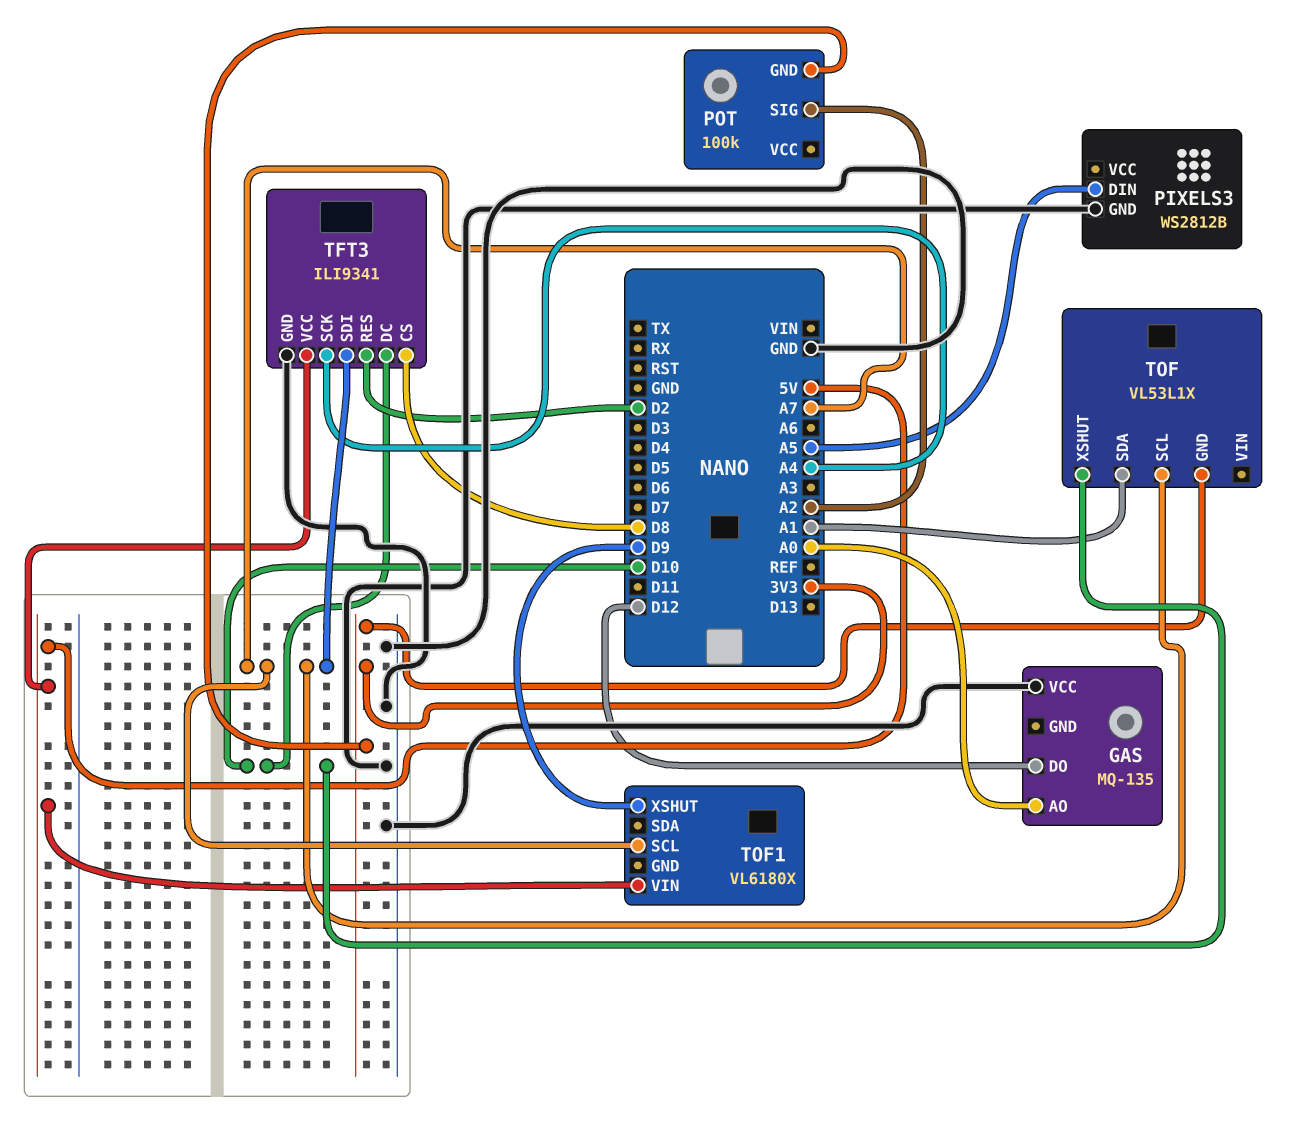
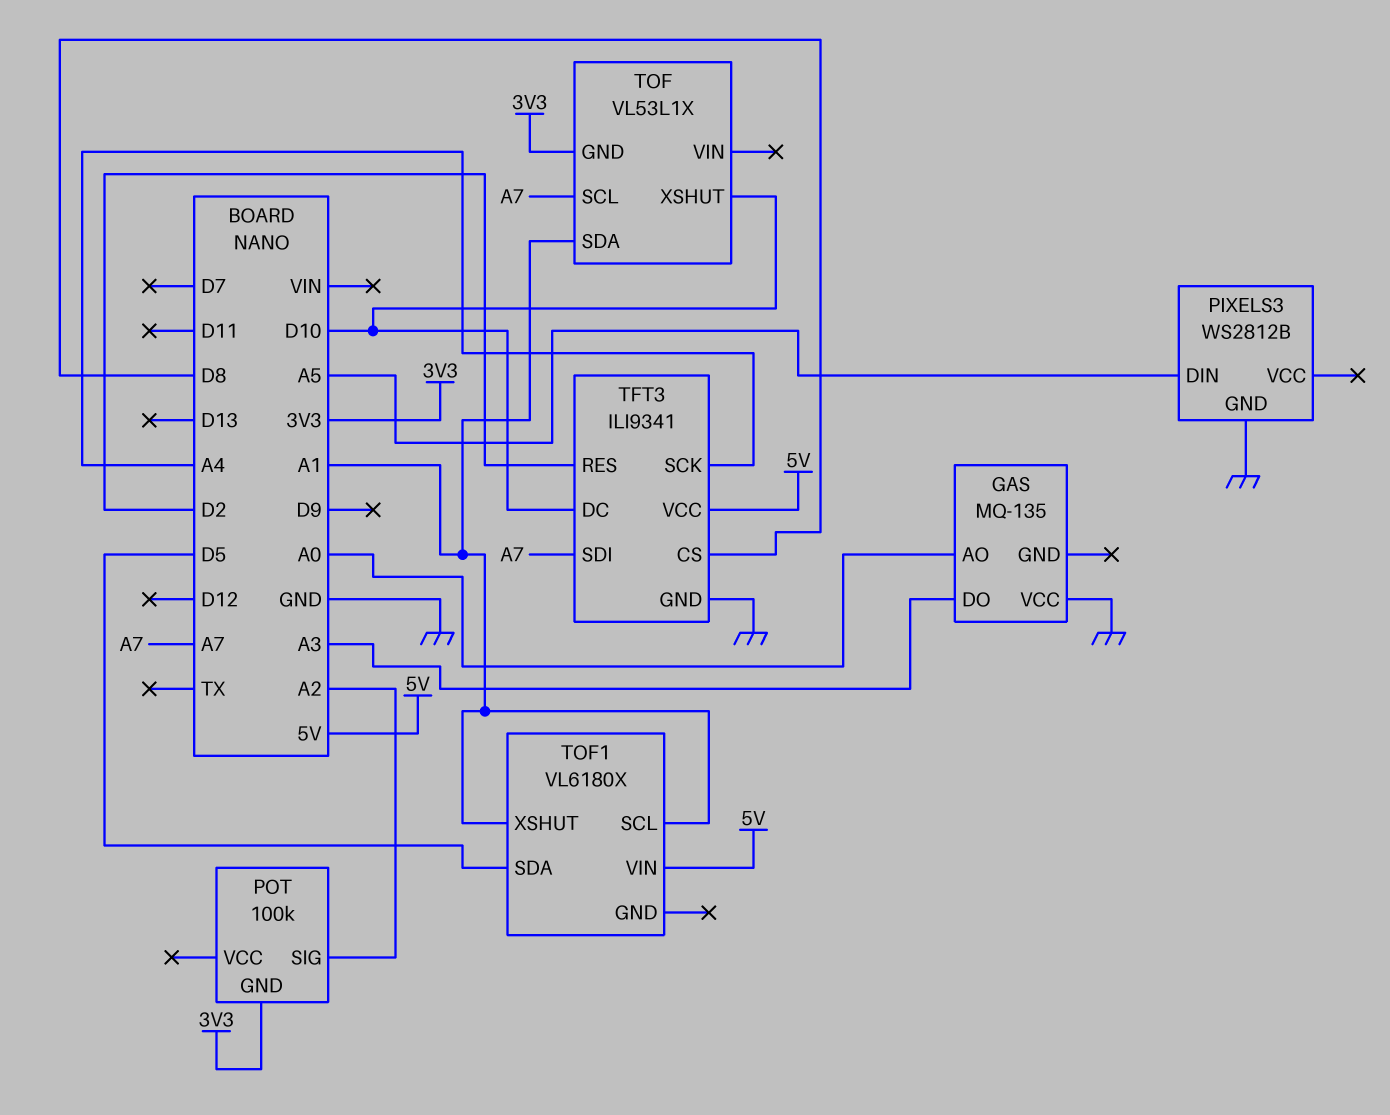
GAS pin DO: D12 -> A3
TOF1 pin SCL: A7 -> A1
TOF1 pin SDA: none -> D5
TOF1 pin XSHUT: D9 -> A1

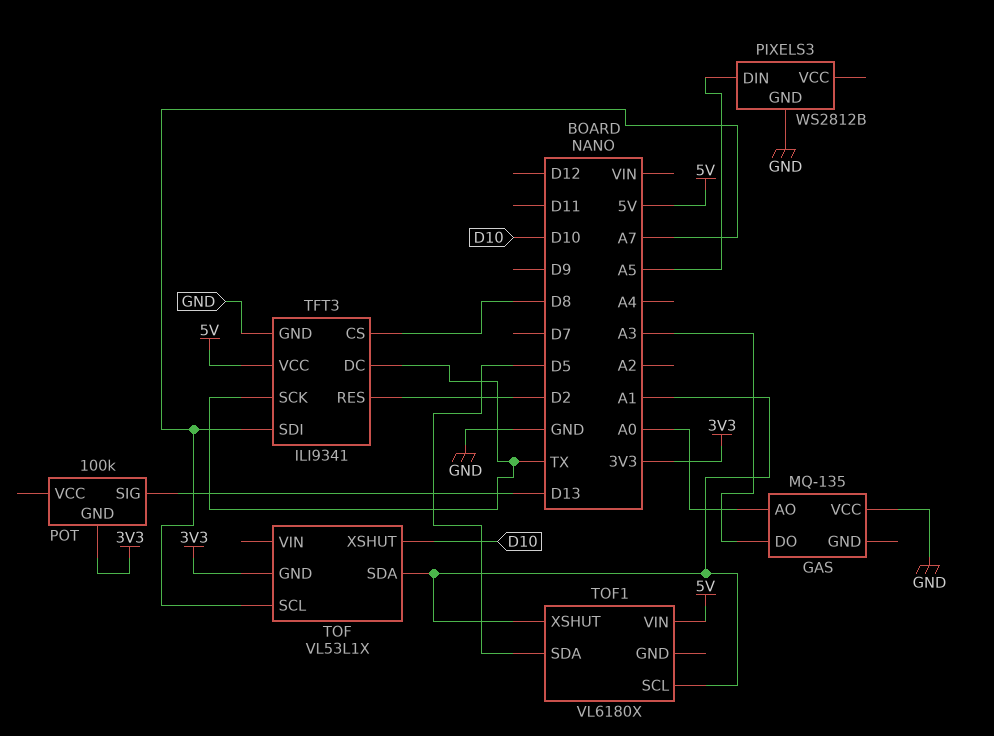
POT pin SIG: A2 -> D13
TFT3 pin DC: D10 -> TX
TFT3 pin SCK: A4 -> TX

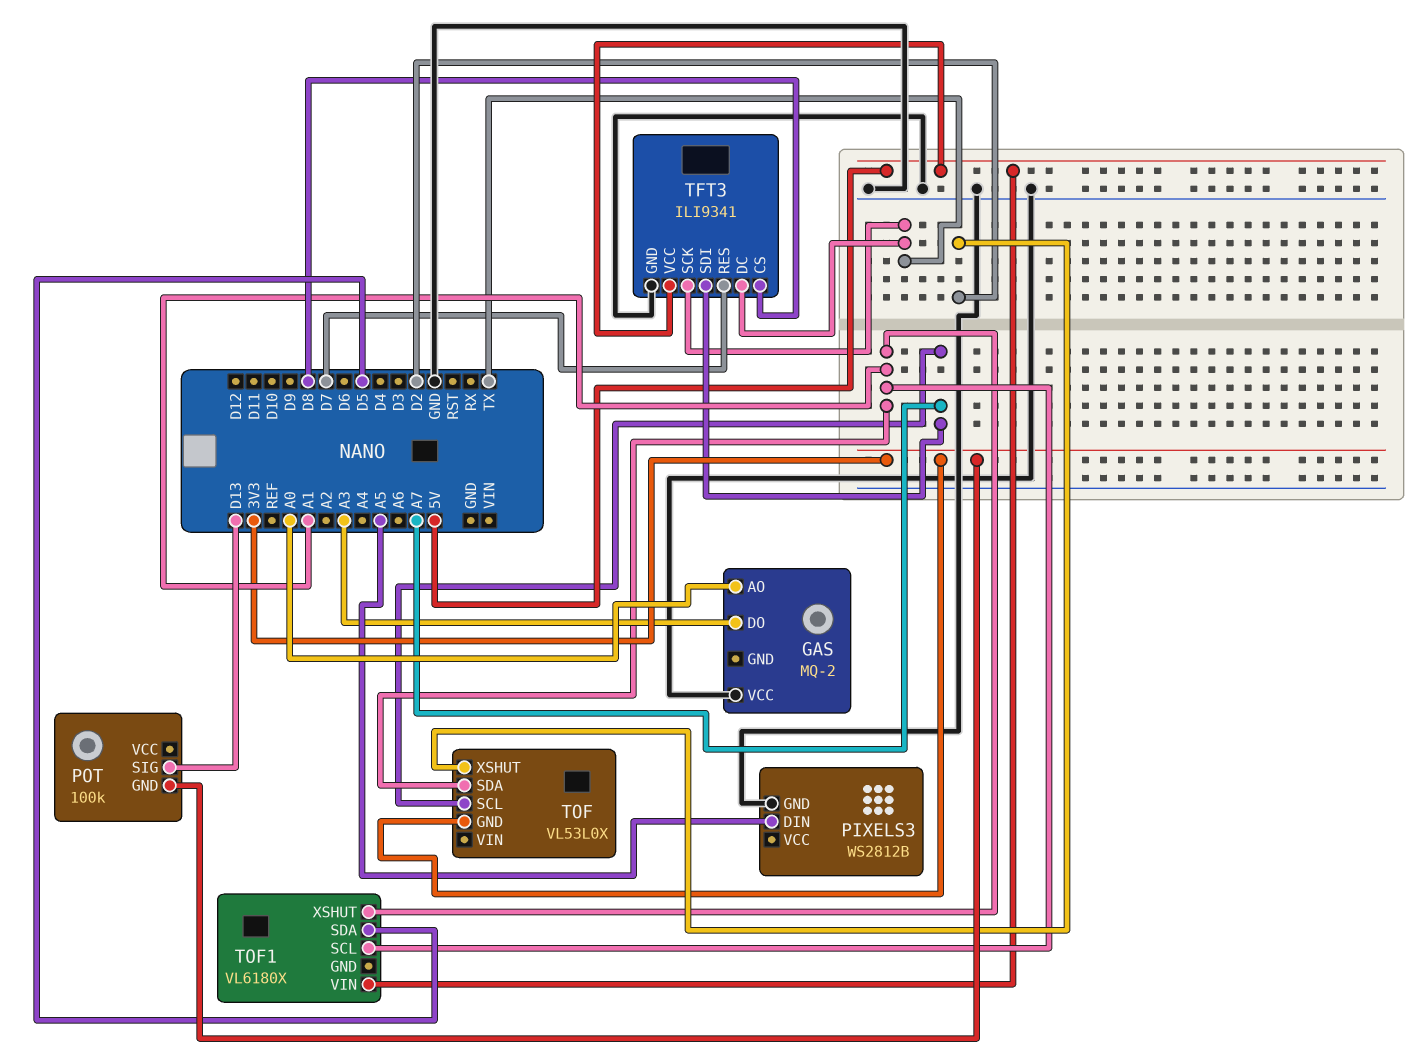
GAS: MQ-135 -> MQ-2
TFT3 pin RES: D2 -> D7
TOF: VL53L1X -> VL53L0X
TOF pin XSHUT: D10 -> D2

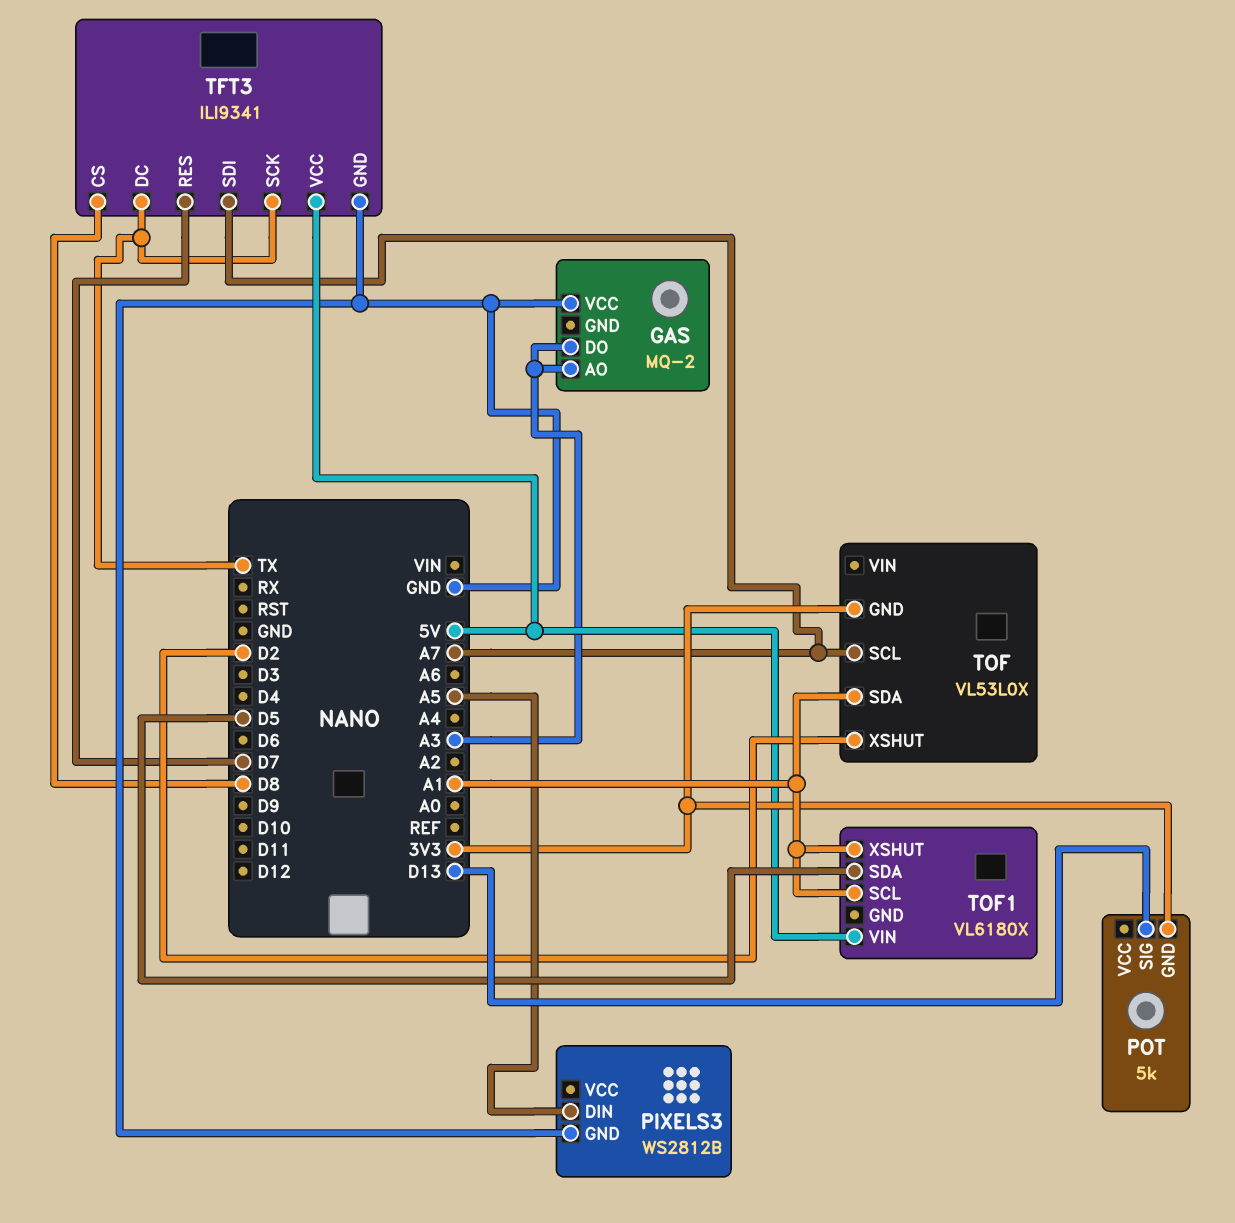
GAS pin AO: A0 -> A3
POT: 100k -> 5k

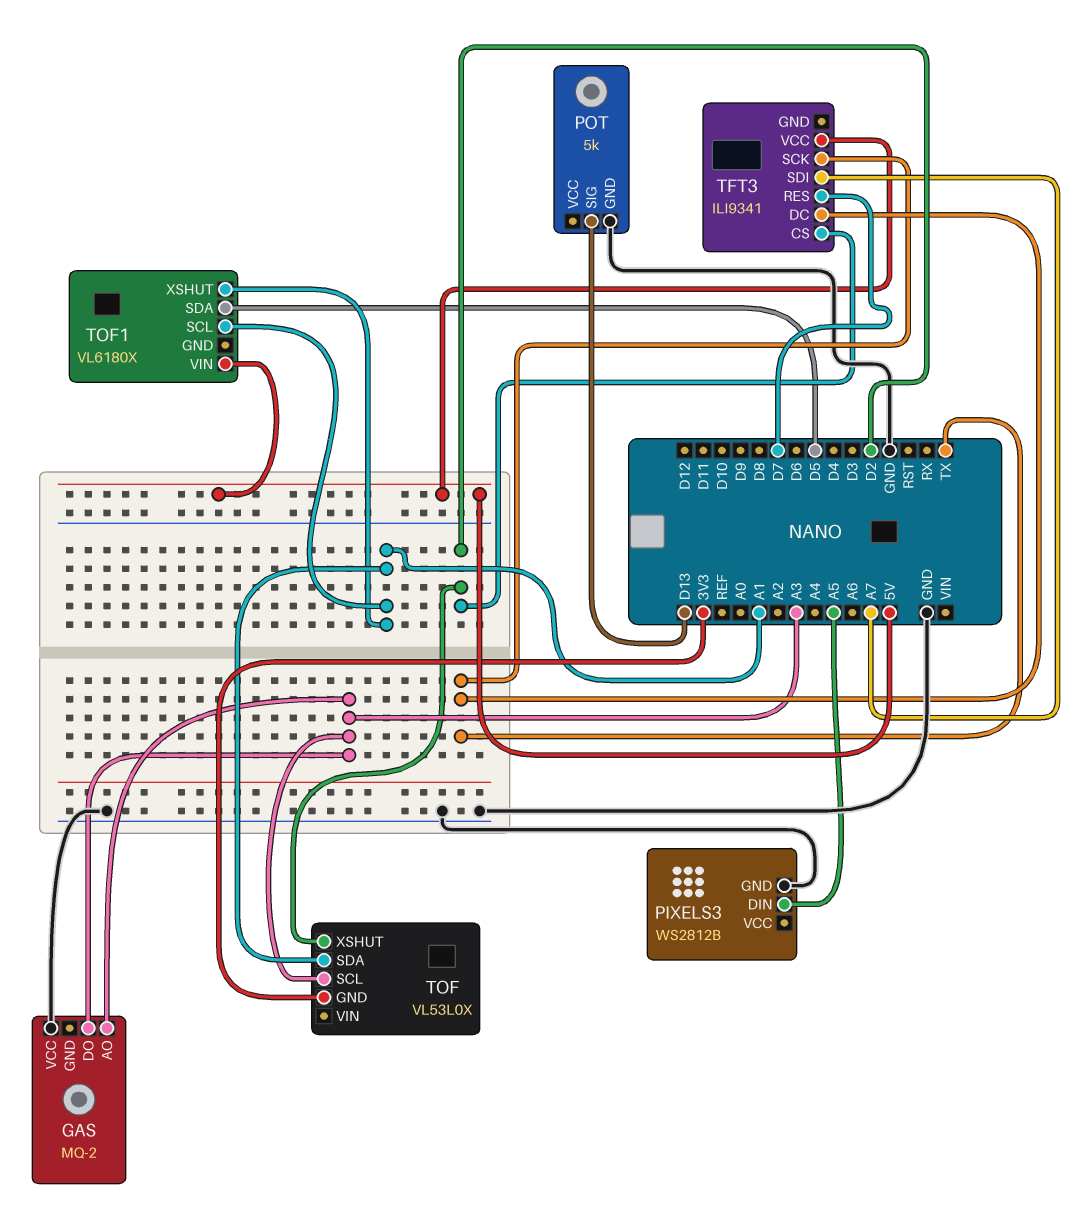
POT pin GND: 3V3 -> GND
TFT3 pin CS: D8 -> D2
TFT3 pin GND: GND -> none
TOF pin SCL: A7 -> A3

